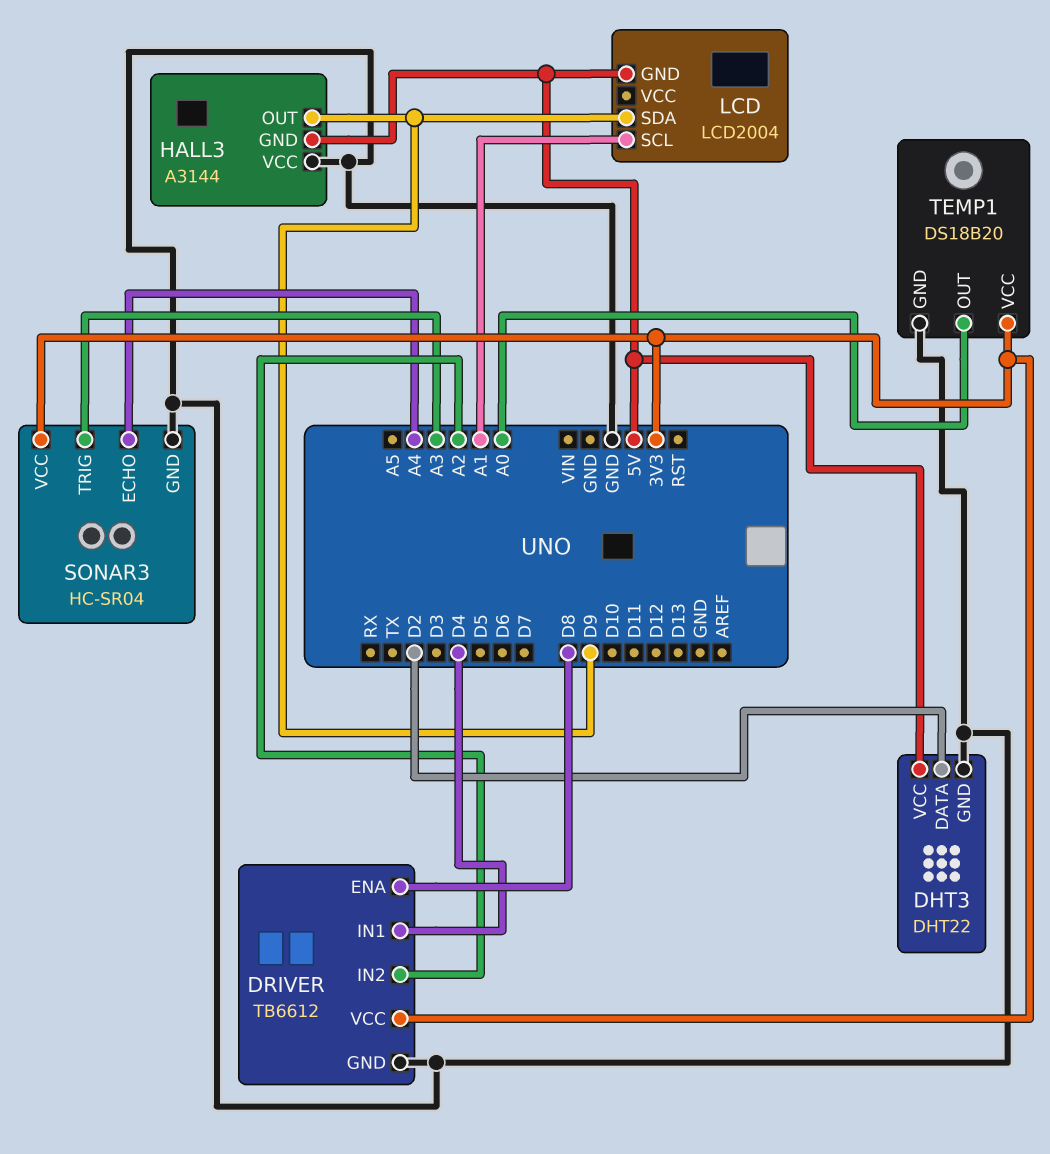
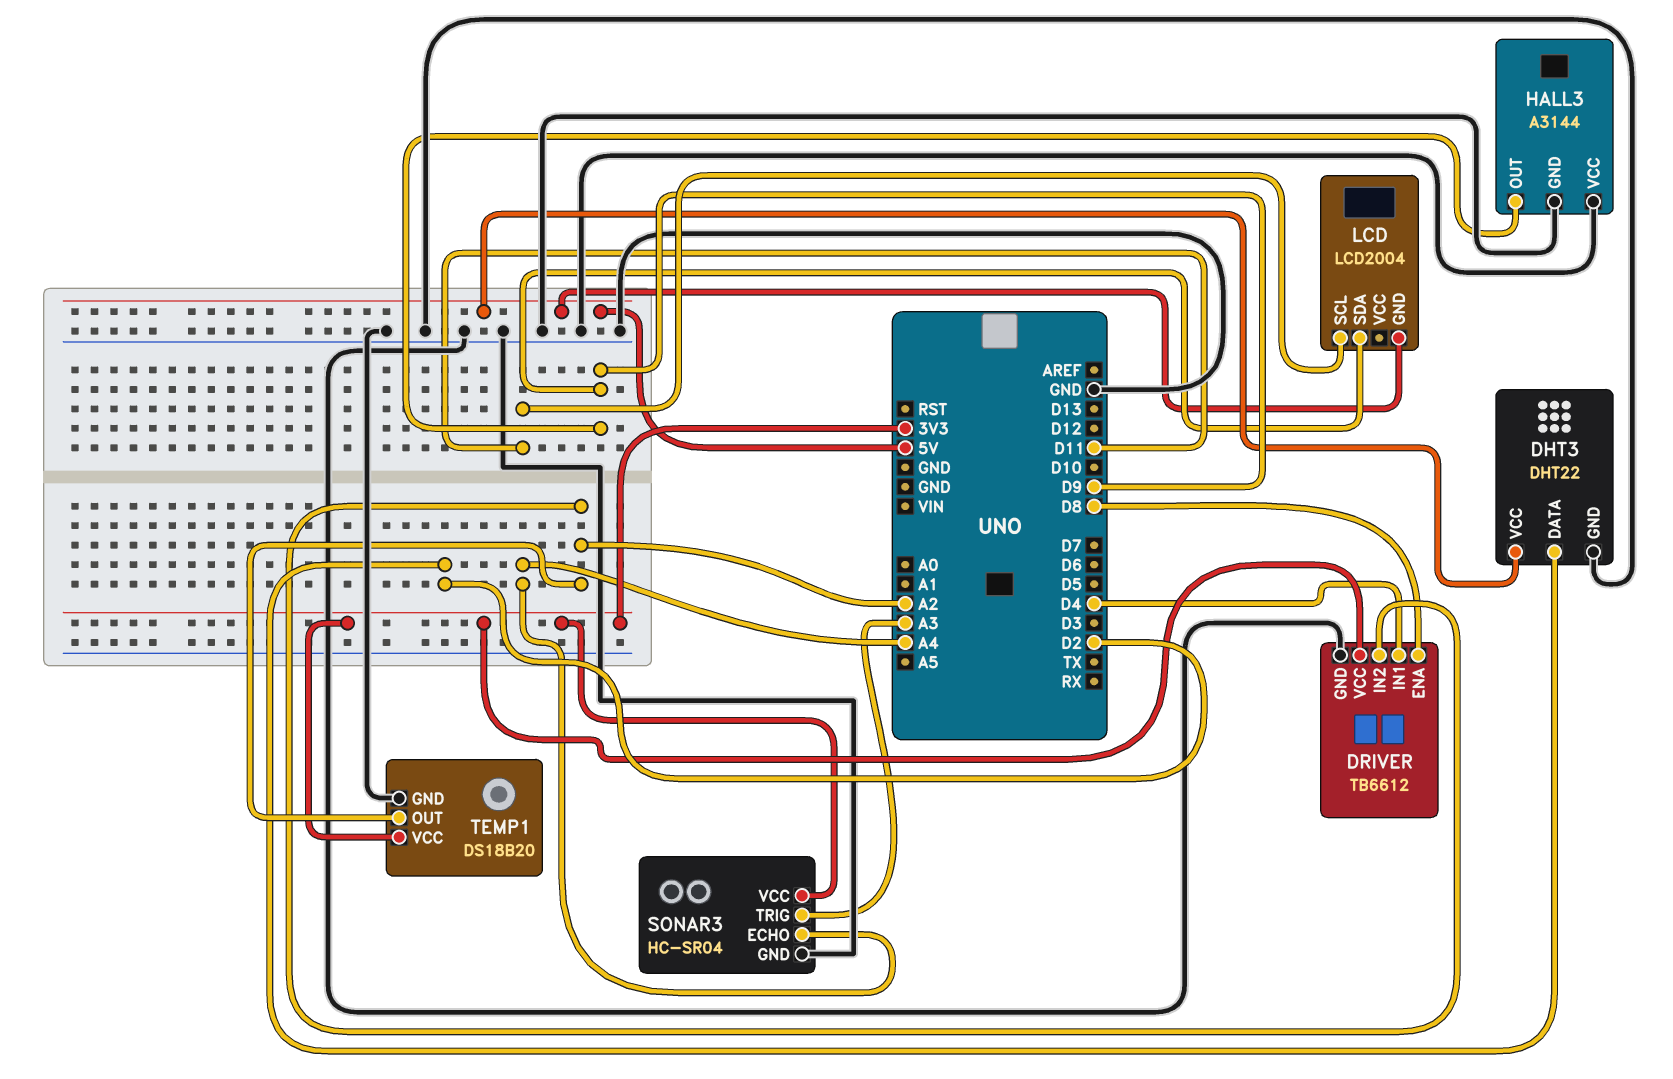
HALL3 pin GND: 5V -> GND
LCD pin SCL: A1 -> D11
TEMP1 pin OUT: A0 -> A2

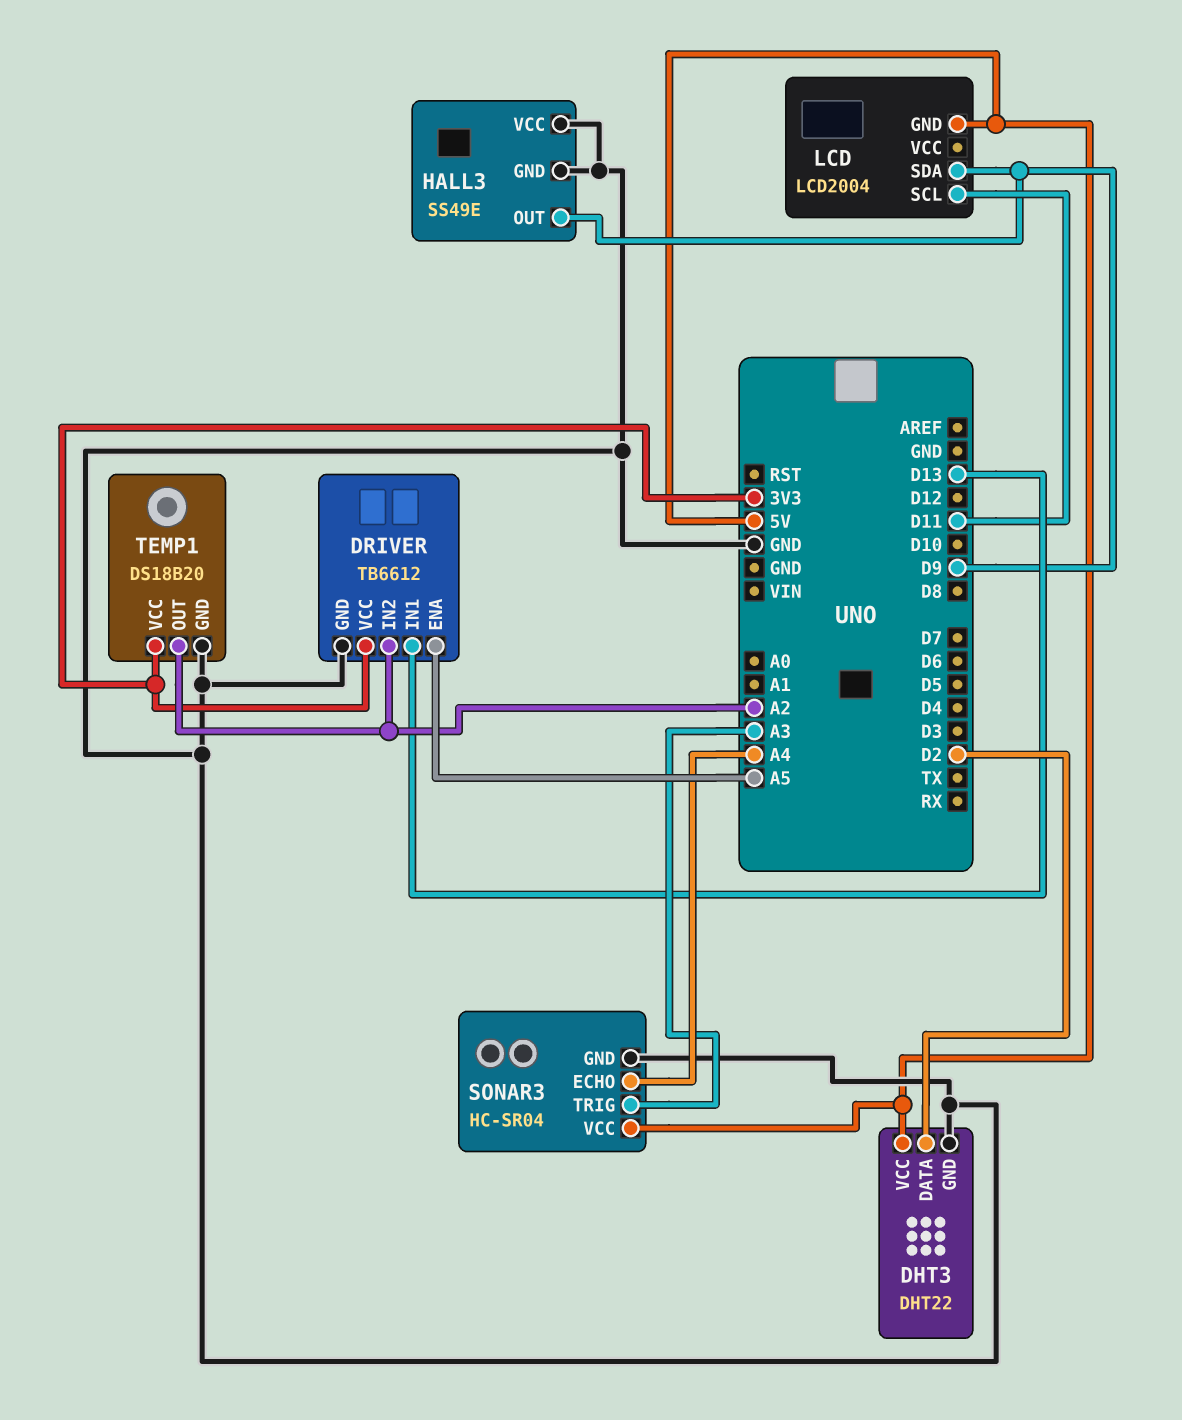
DRIVER pin ENA: D8 -> A5
DRIVER pin IN1: D4 -> D13
HALL3: A3144 -> SS49E
SONAR3 pin VCC: 3V3 -> 5V

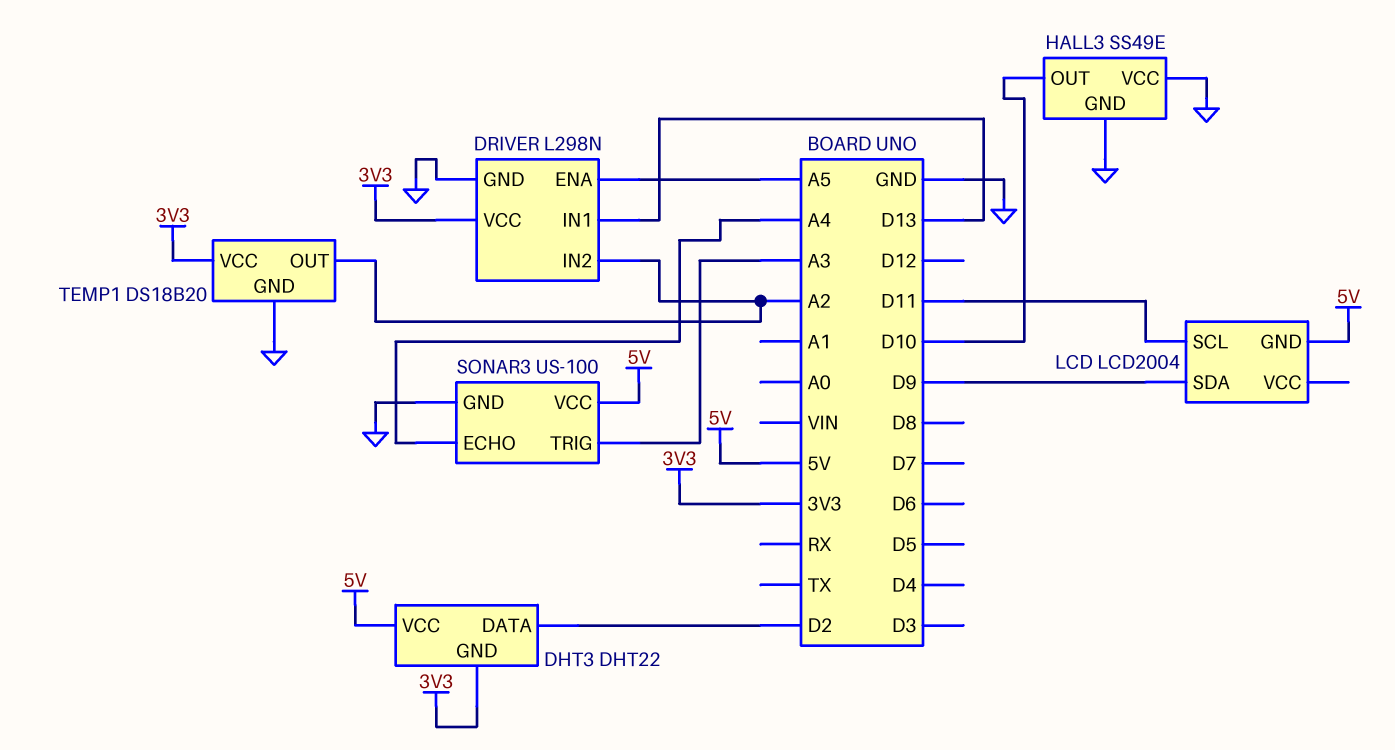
DHT3 pin GND: GND -> 3V3
DRIVER: TB6612 -> L298N
HALL3 pin OUT: D9 -> D10
SONAR3: HC-SR04 -> US-100

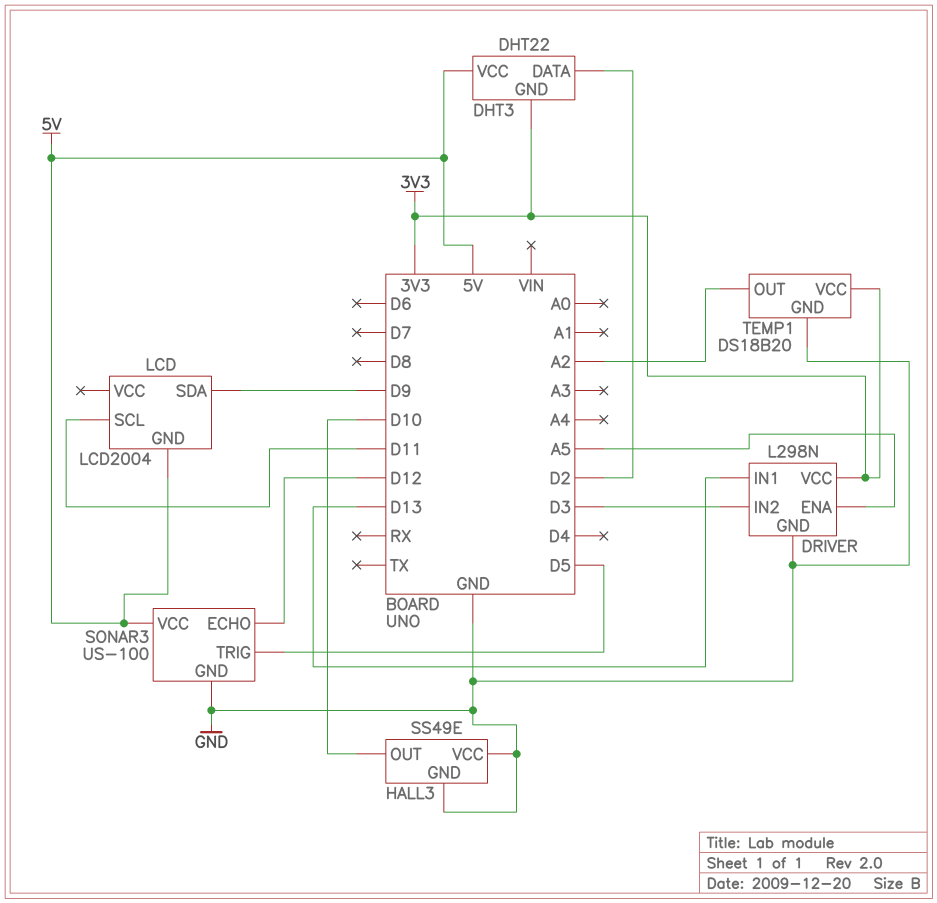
DRIVER pin IN2: A2 -> D3
SONAR3 pin ECHO: A4 -> D12
SONAR3 pin TRIG: A3 -> D5

